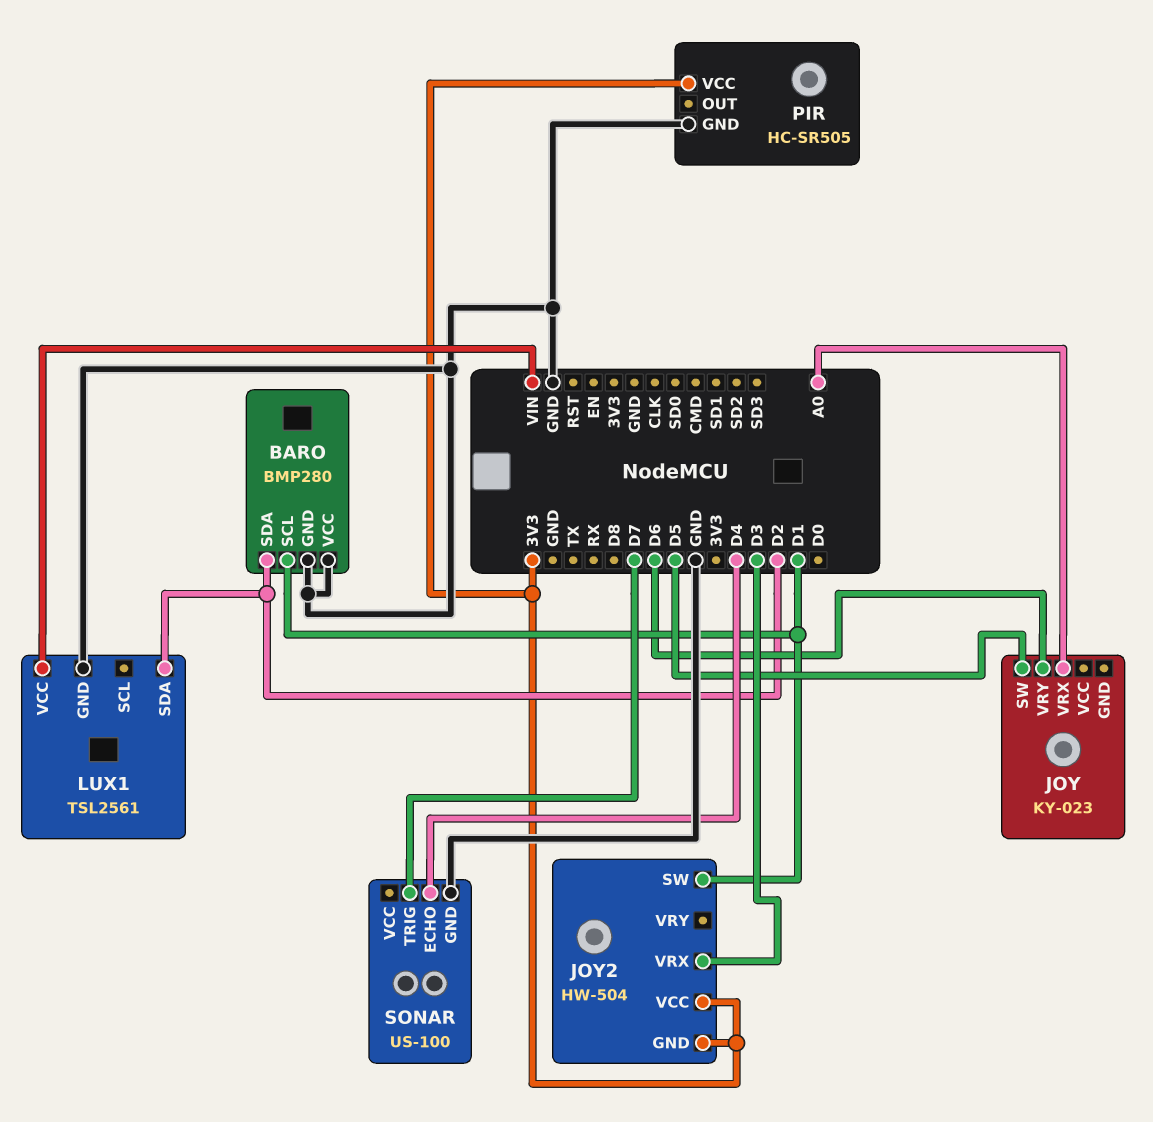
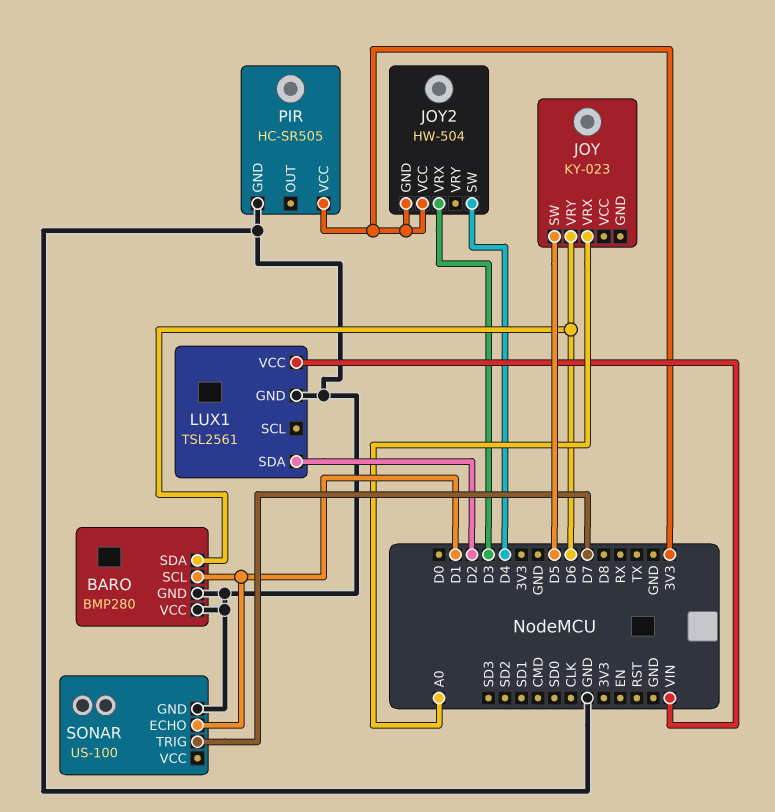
BARO pin SDA: D2 -> D6
JOY2 pin SW: D1 -> D4
SONAR pin ECHO: D4 -> D1

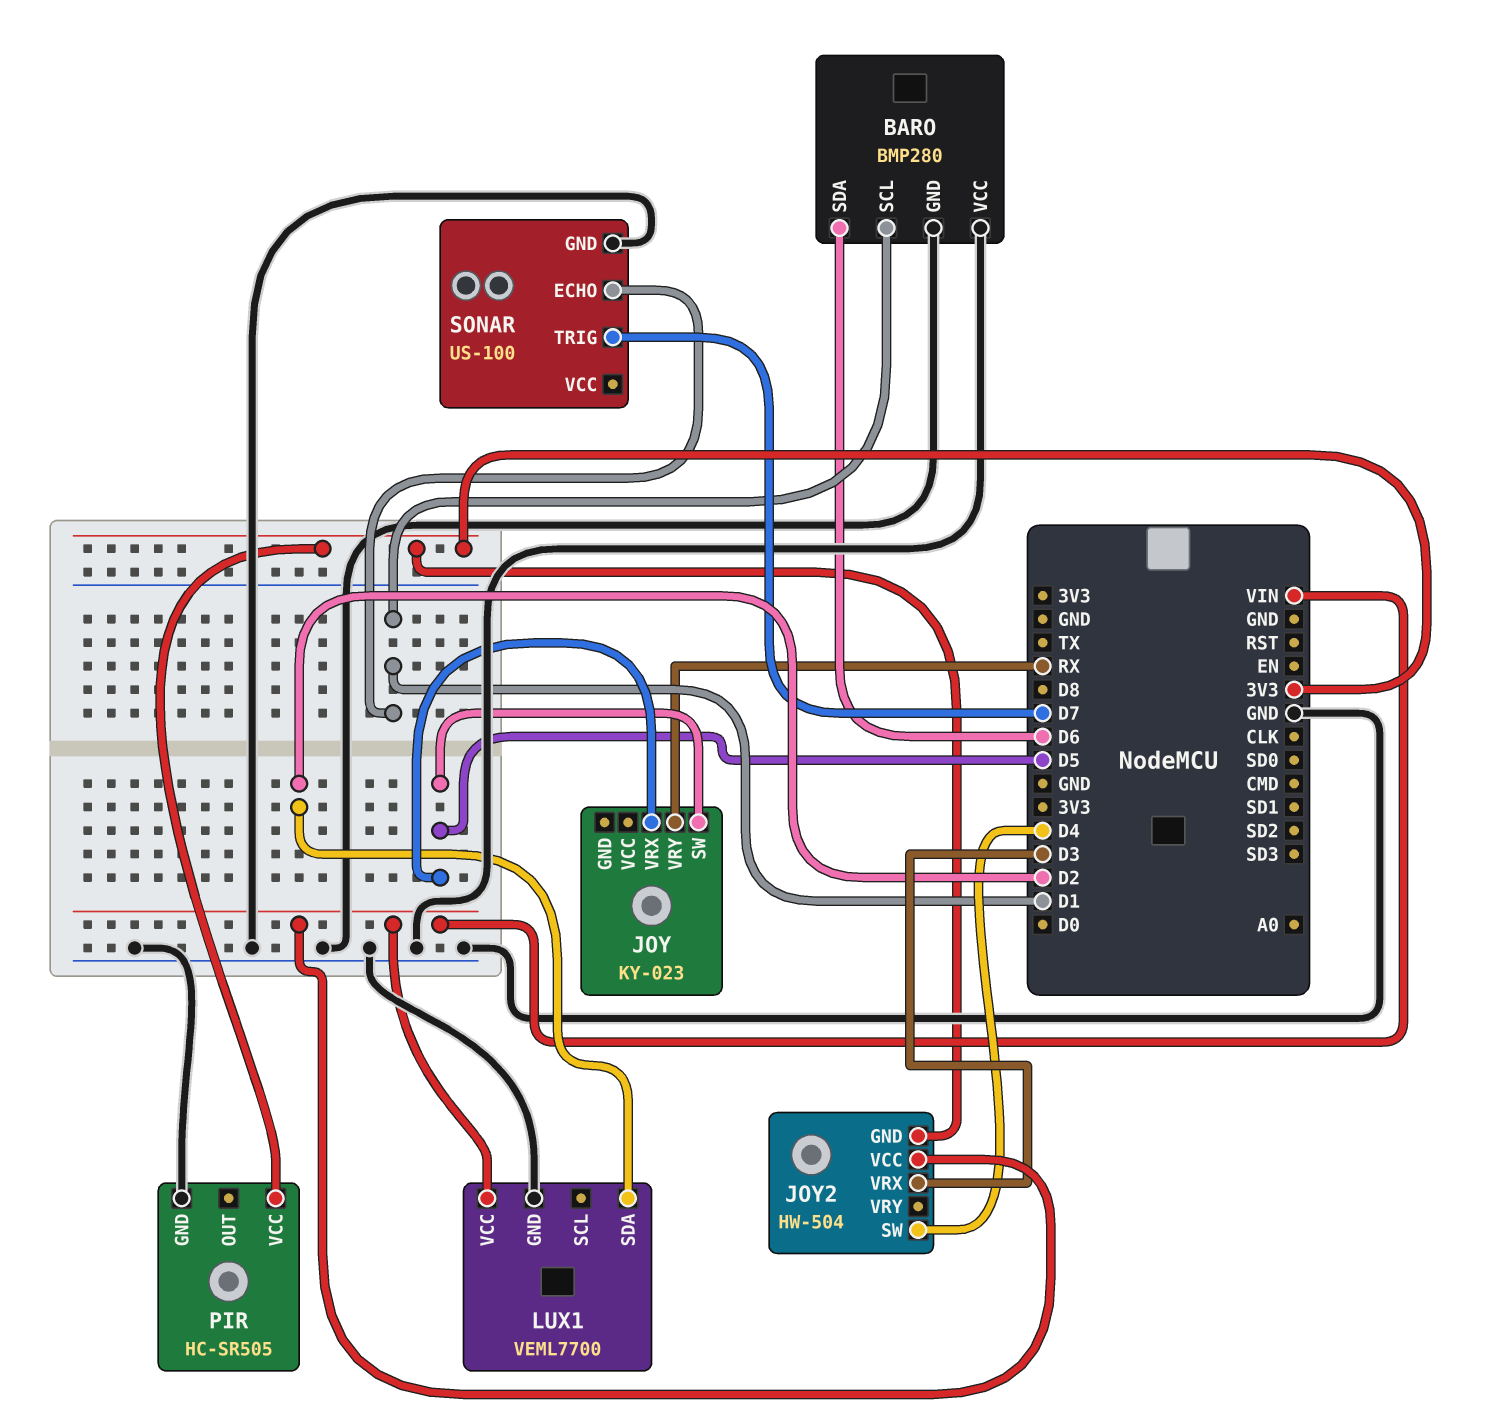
JOY pin VRX: A0 -> D5
JOY pin VRY: D6 -> RX
JOY2 pin VCC: 3V3 -> VIN
LUX1: TSL2561 -> VEML7700

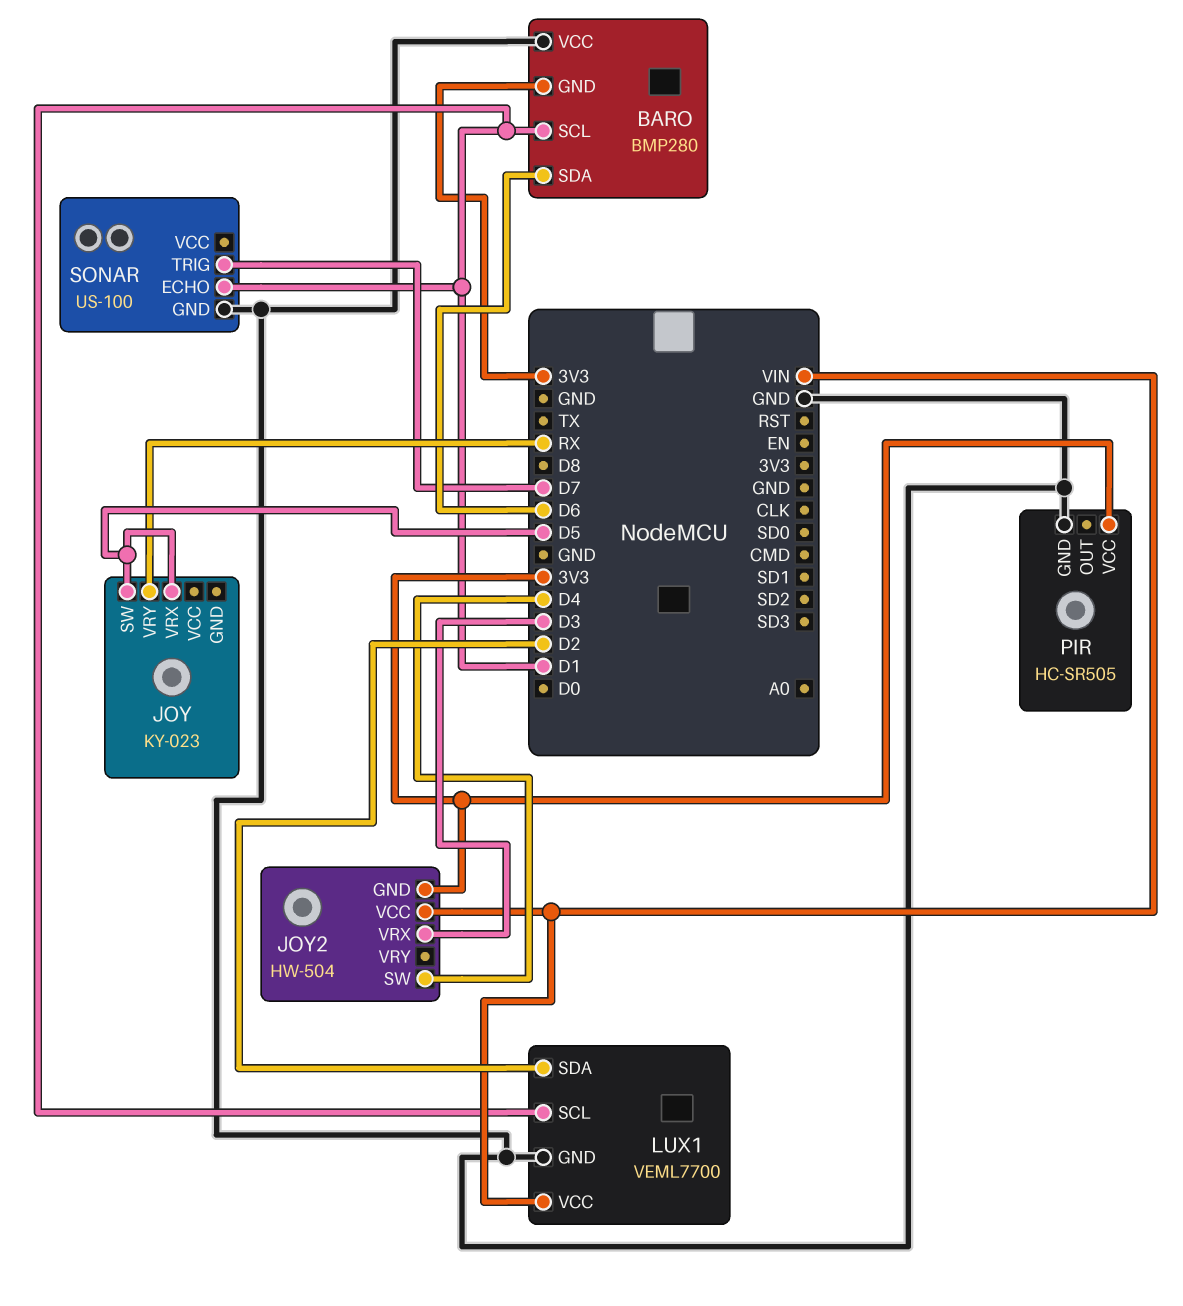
BARO pin GND: GND -> 3V3
LUX1 pin SCL: none -> D1

